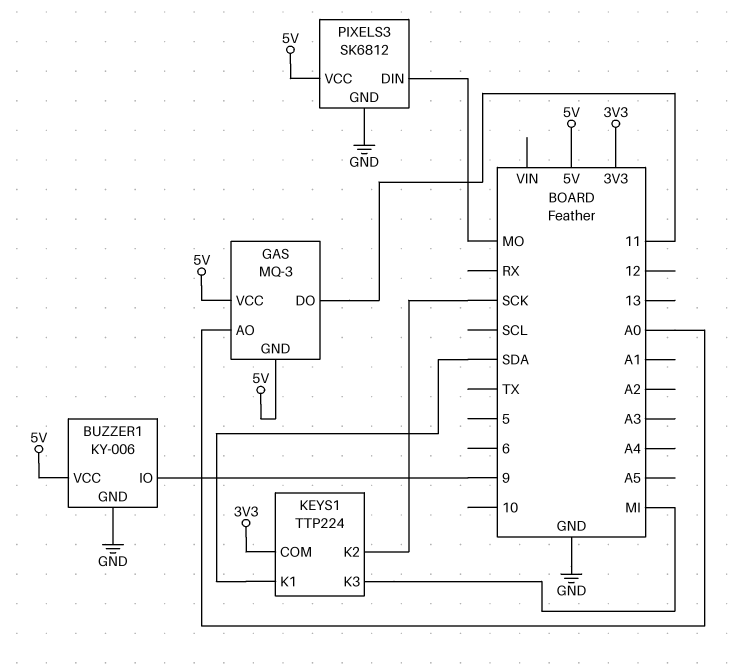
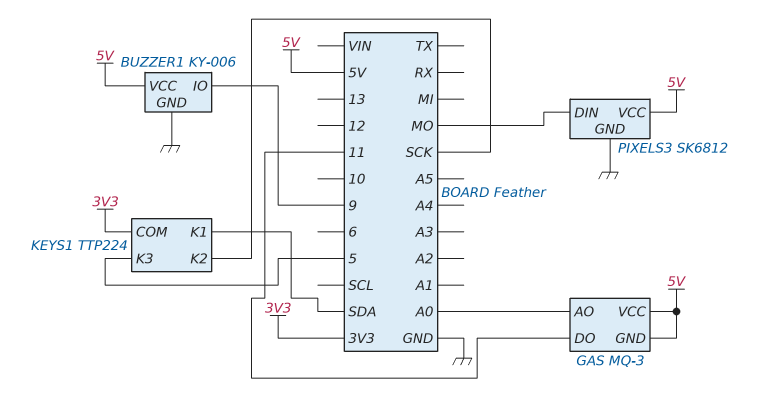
KEYS1 pin K3: MI -> 5

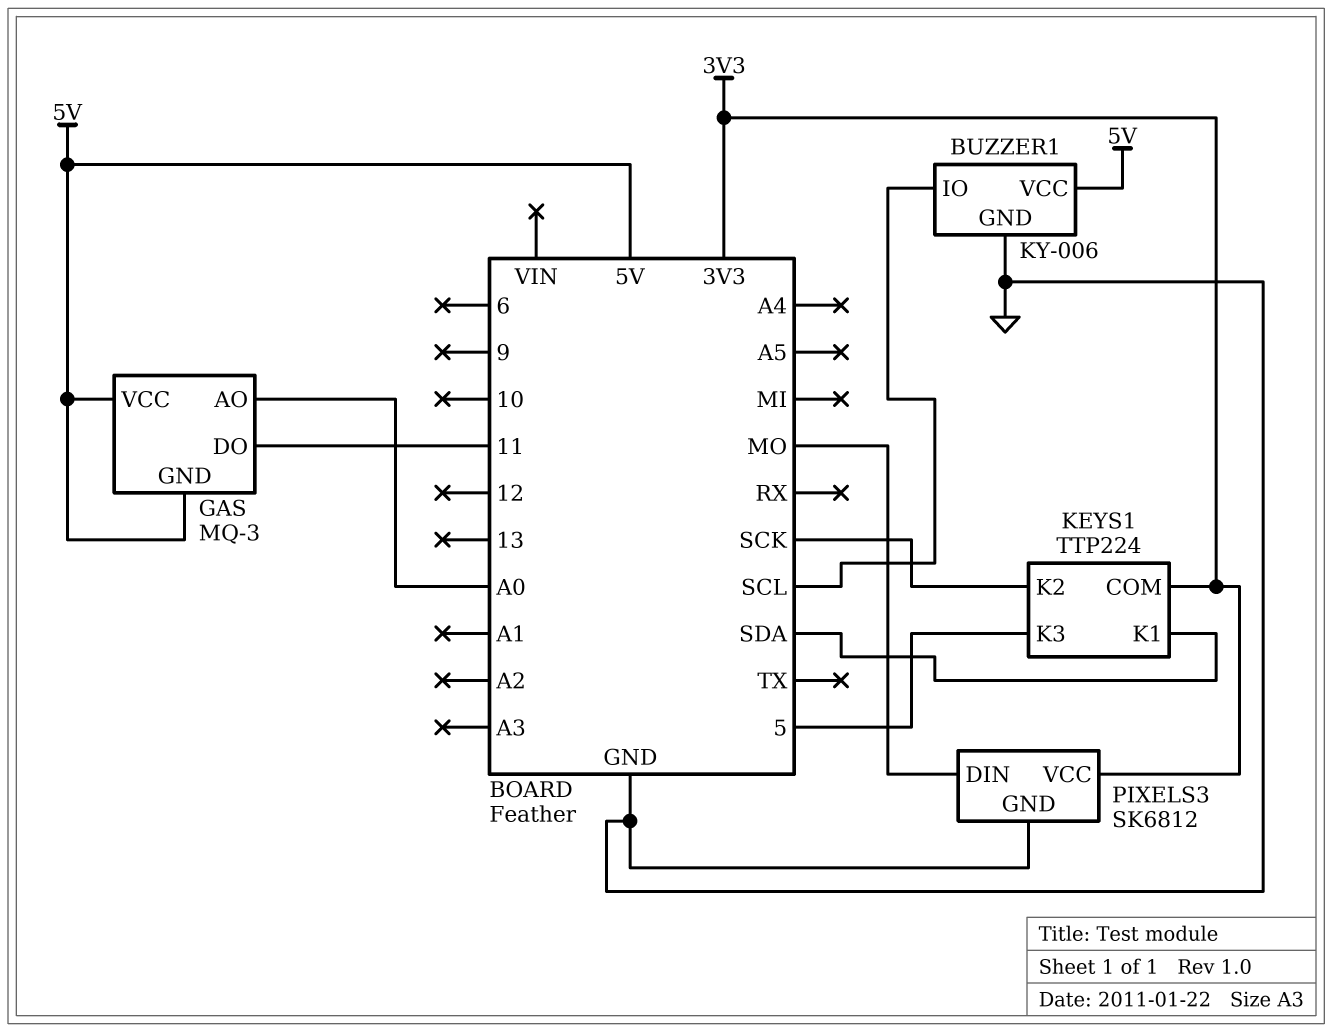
BUZZER1 pin IO: 9 -> SCL
PIXELS3 pin VCC: 5V -> 3V3

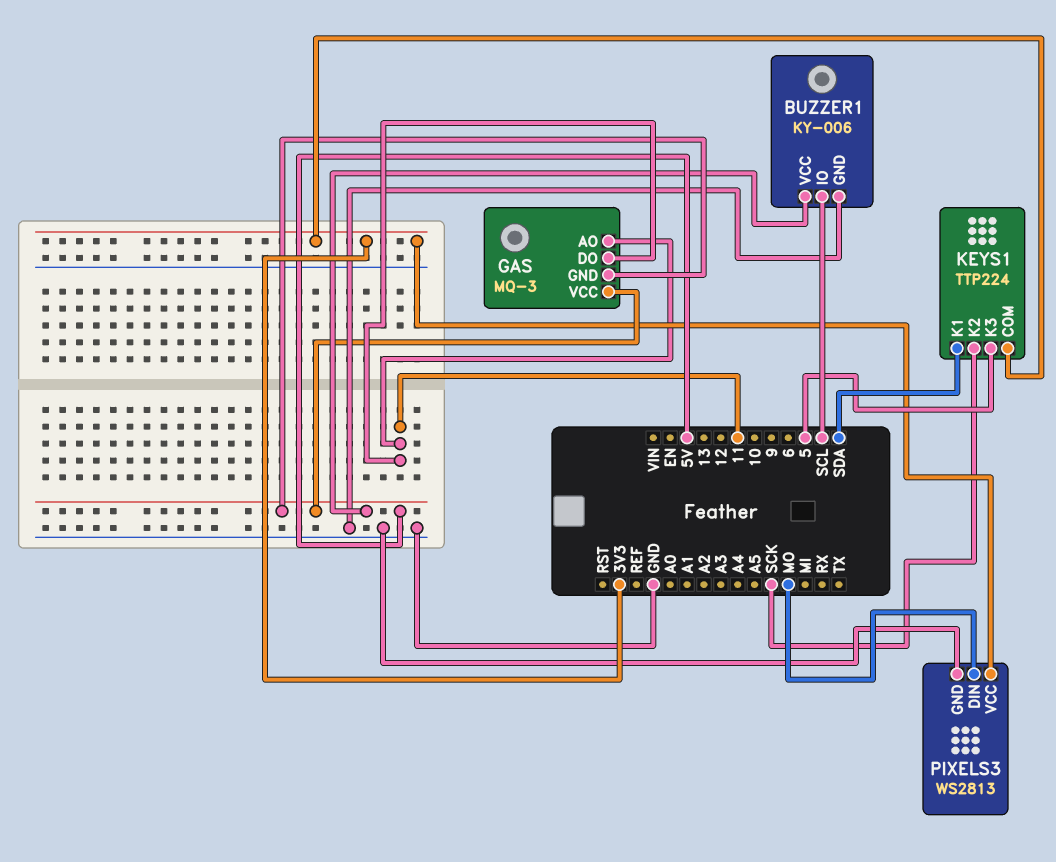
GAS pin AO: A0 -> 11
PIXELS3: SK6812 -> WS2813

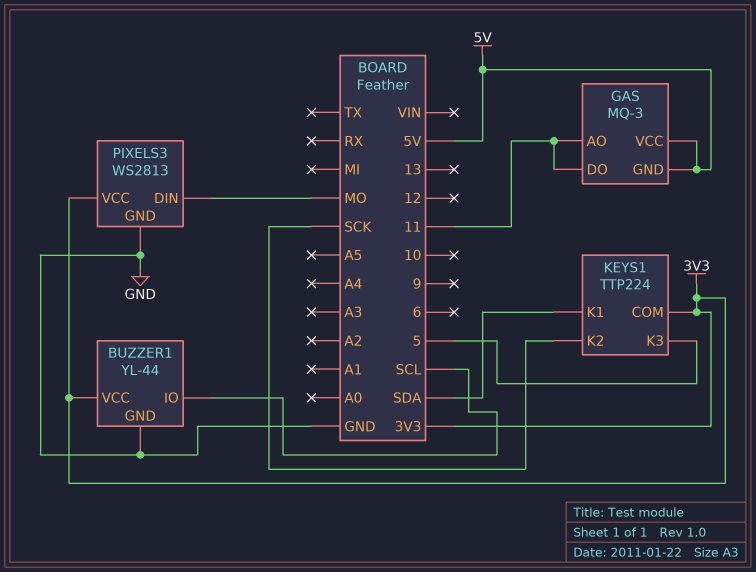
BUZZER1: KY-006 -> YL-44
BUZZER1 pin VCC: 5V -> 3V3

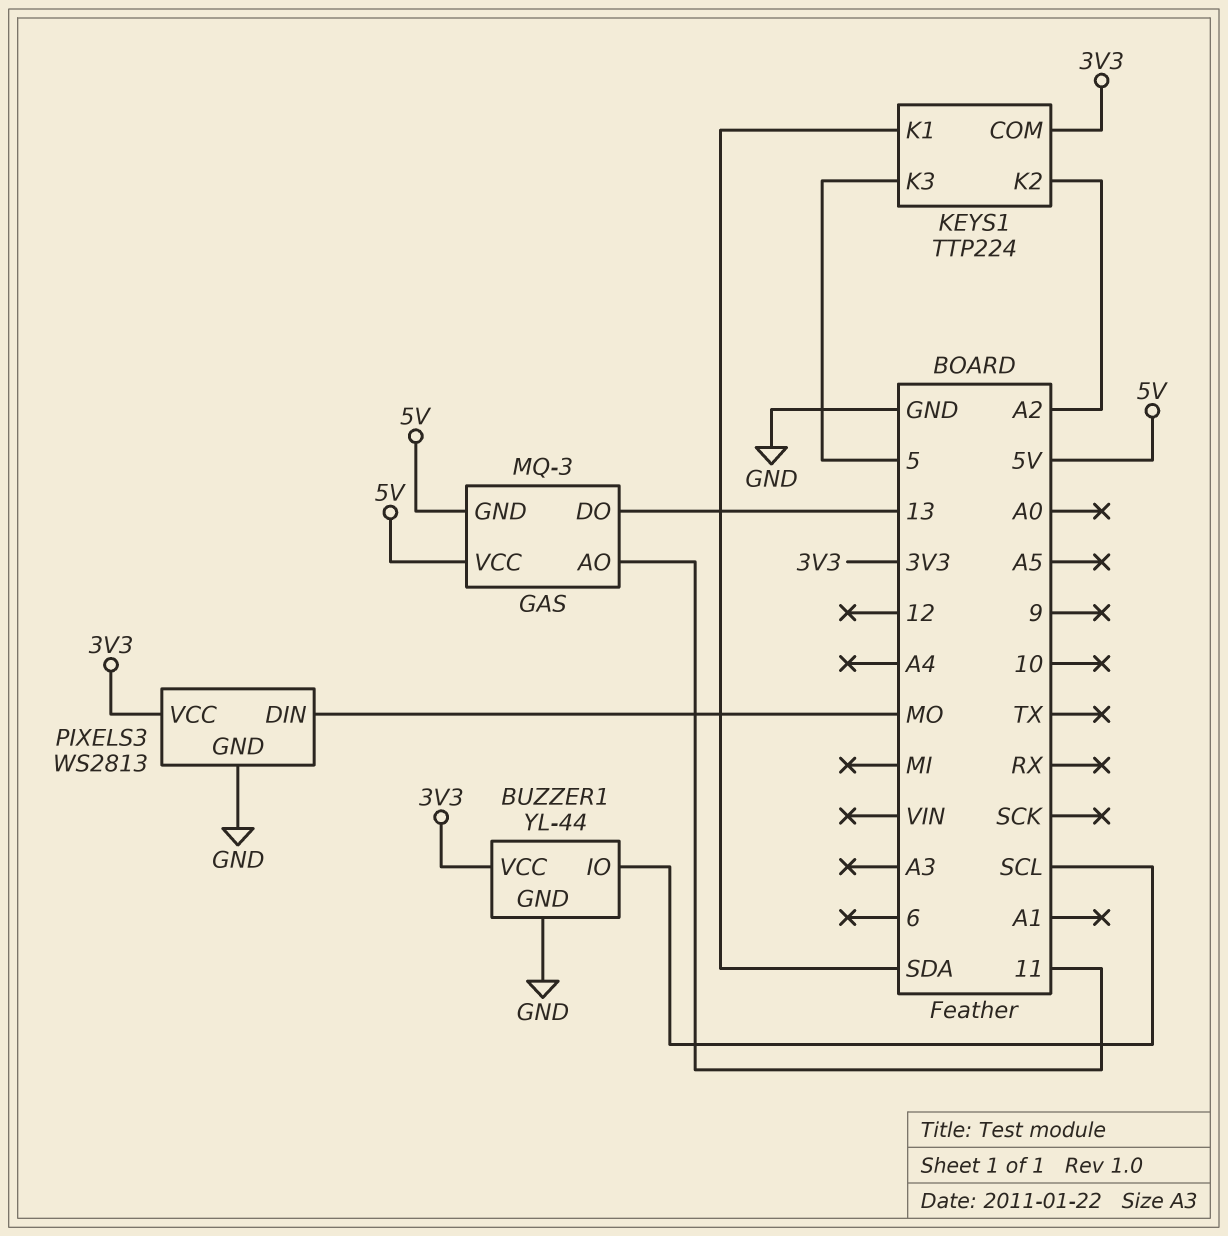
GAS pin DO: 11 -> 13
KEYS1 pin K2: SCK -> A2

